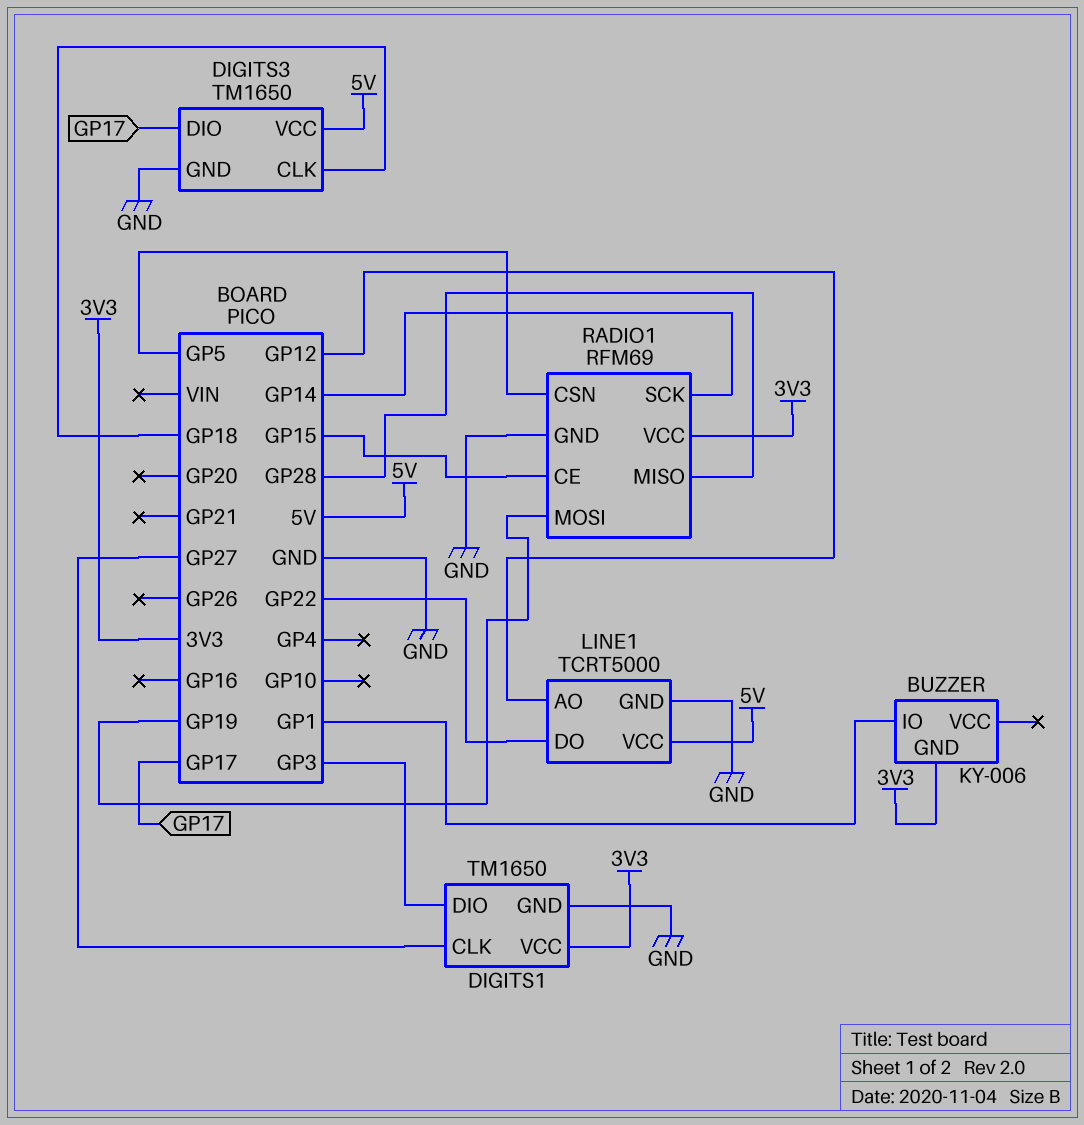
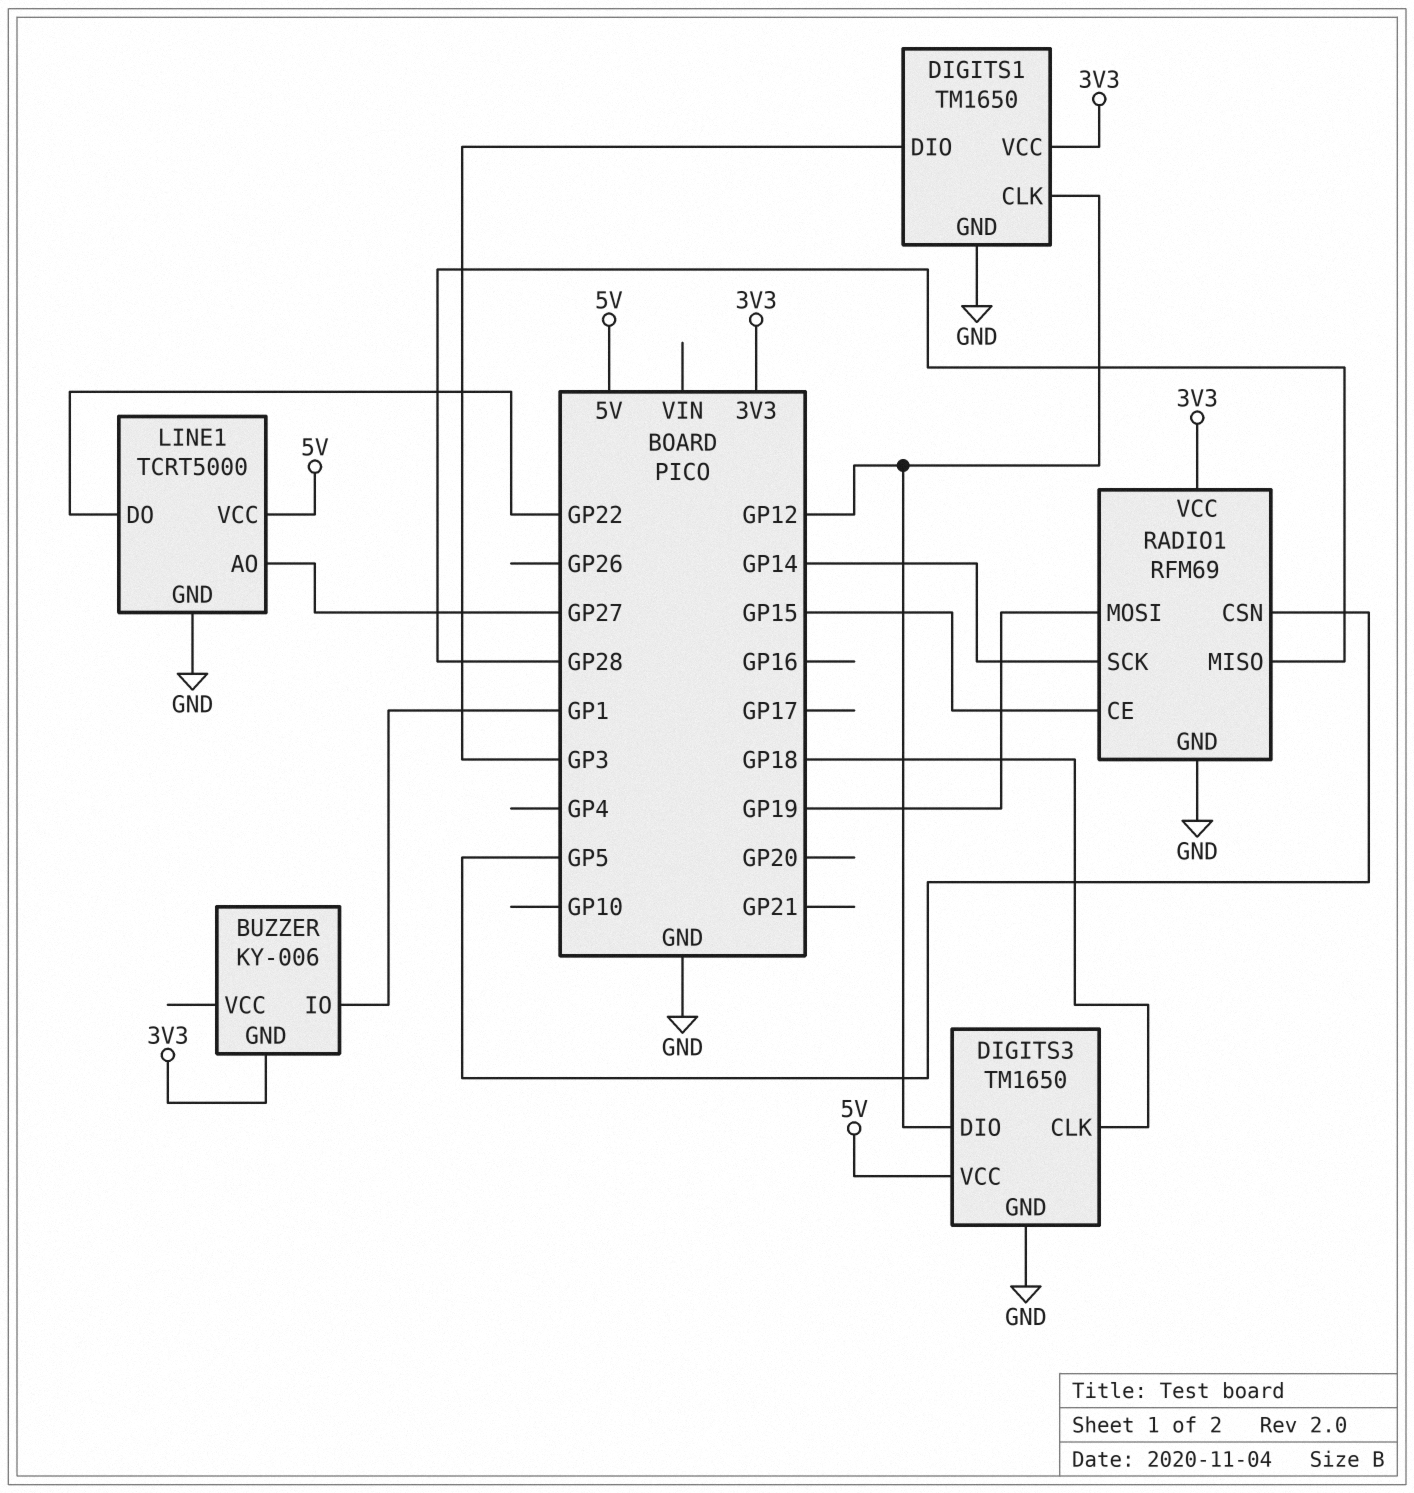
DIGITS1 pin CLK: GP27 -> GP12
DIGITS3 pin DIO: GP17 -> GP12
LINE1 pin AO: GP12 -> GP27

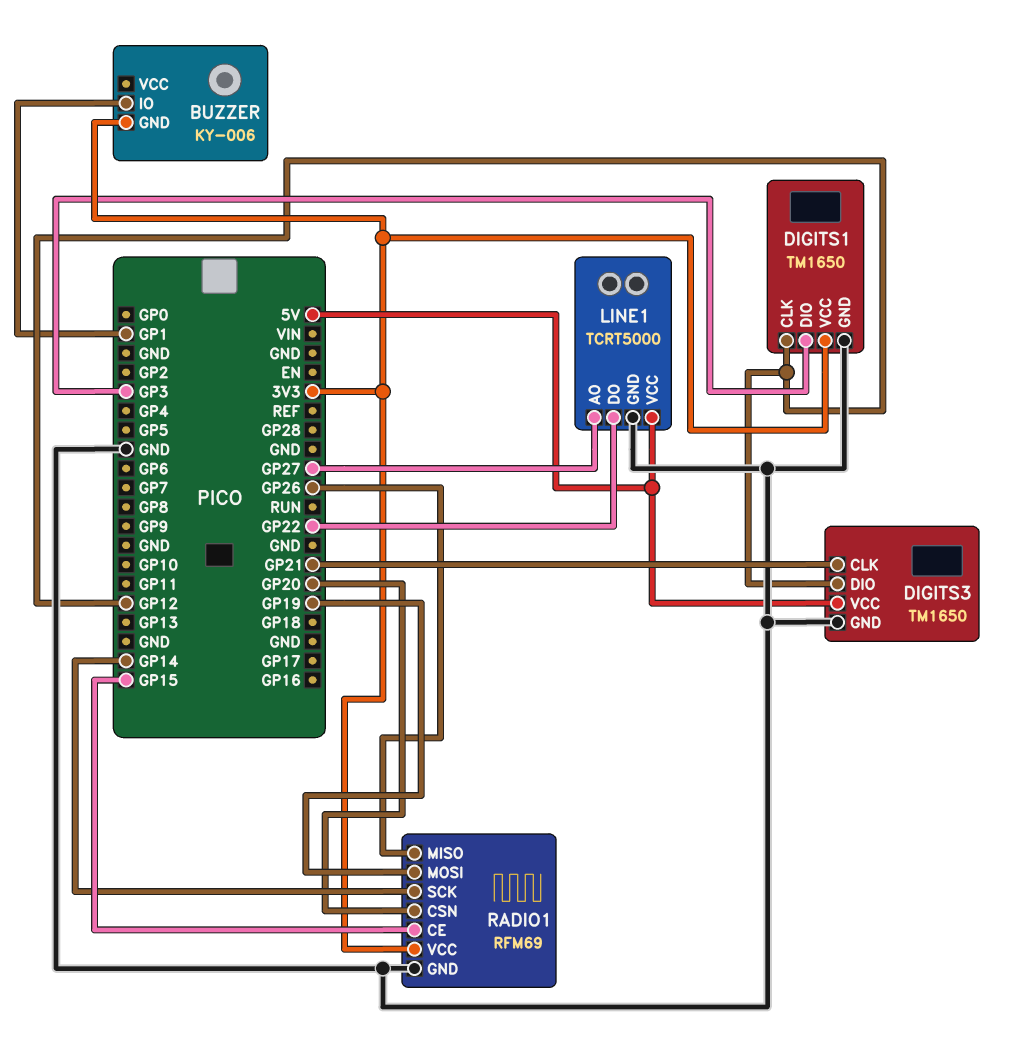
DIGITS3 pin CLK: GP18 -> GP21
RADIO1 pin CSN: GP5 -> GP20
RADIO1 pin MISO: GP28 -> GP26

